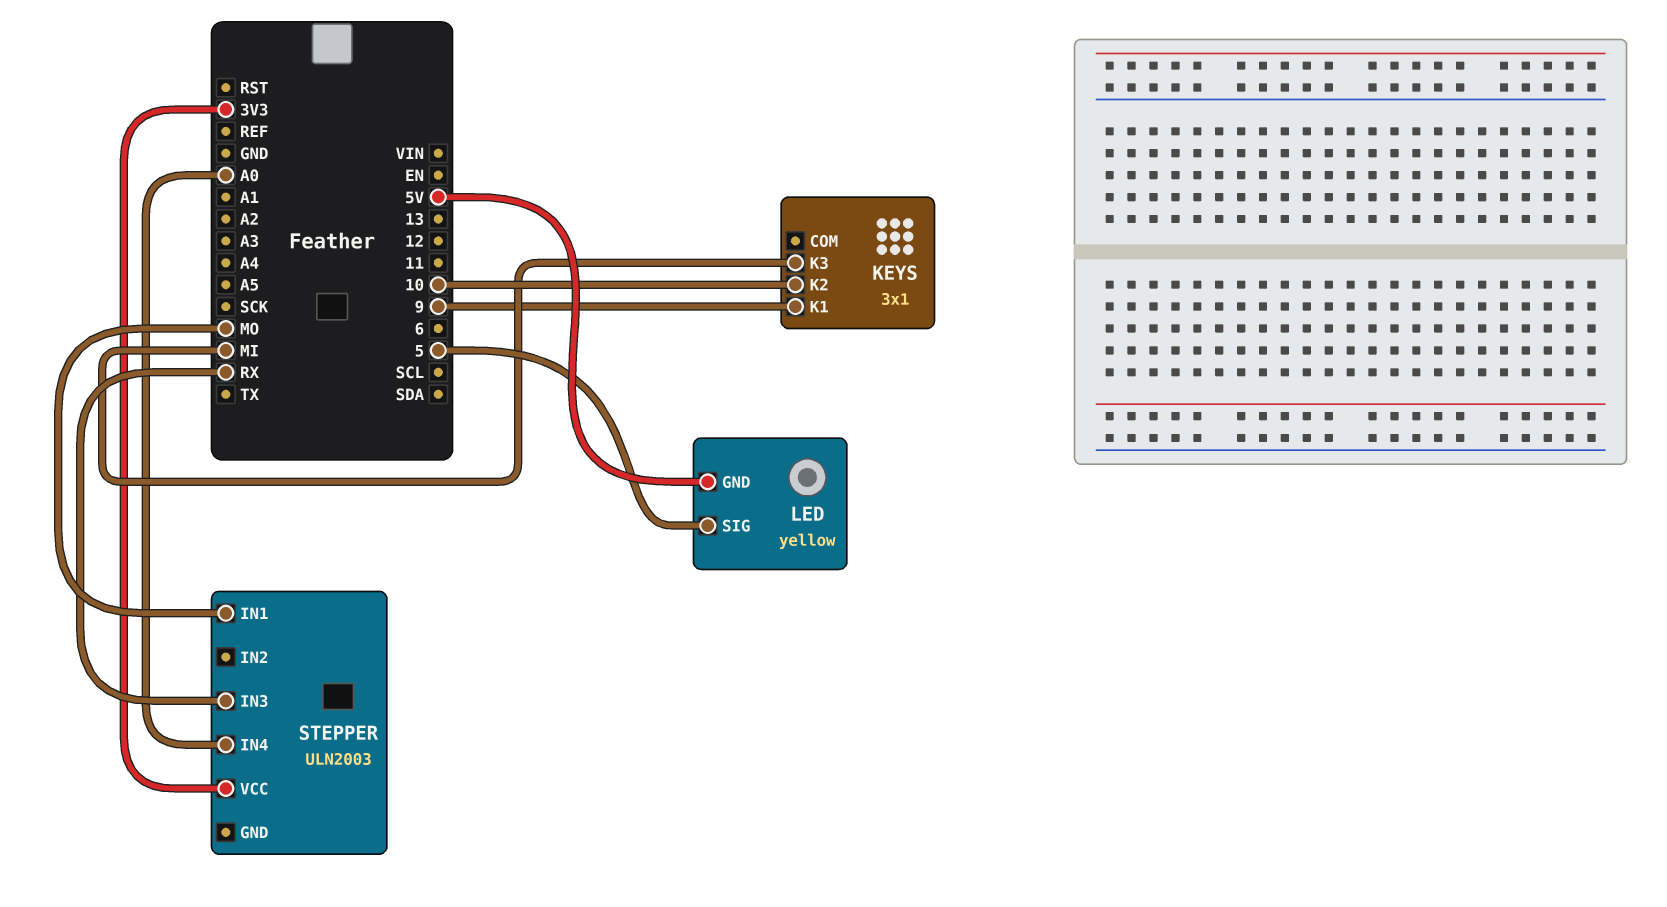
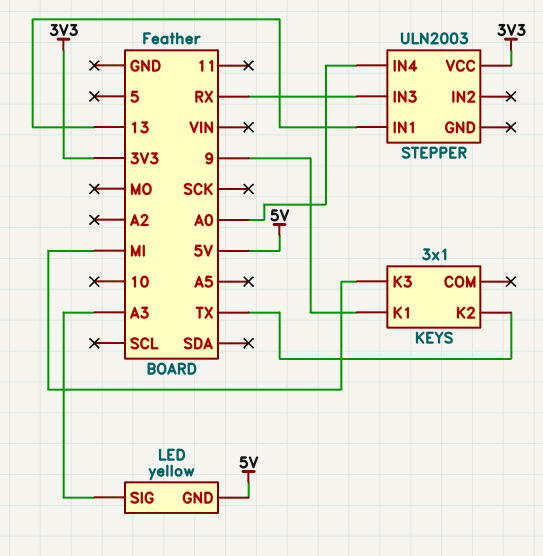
KEYS pin K2: 10 -> TX
LED pin SIG: 5 -> A3
STEPPER pin IN1: MO -> 13

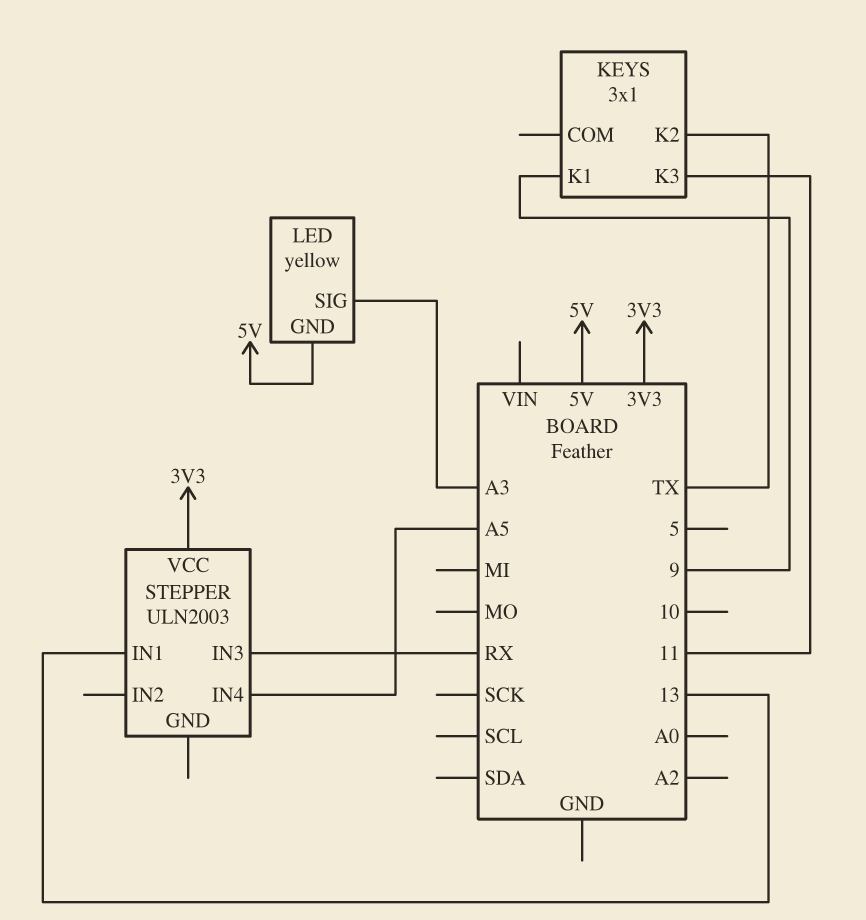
KEYS pin K3: MI -> 11
STEPPER pin IN4: A0 -> A5

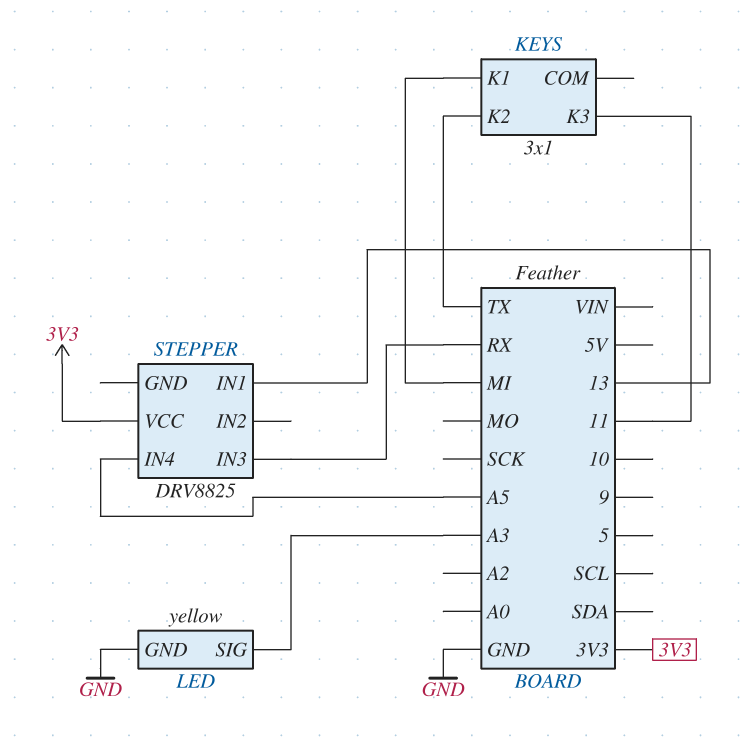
KEYS pin K1: 9 -> MI
LED pin GND: 5V -> GND
STEPPER: ULN2003 -> DRV8825

